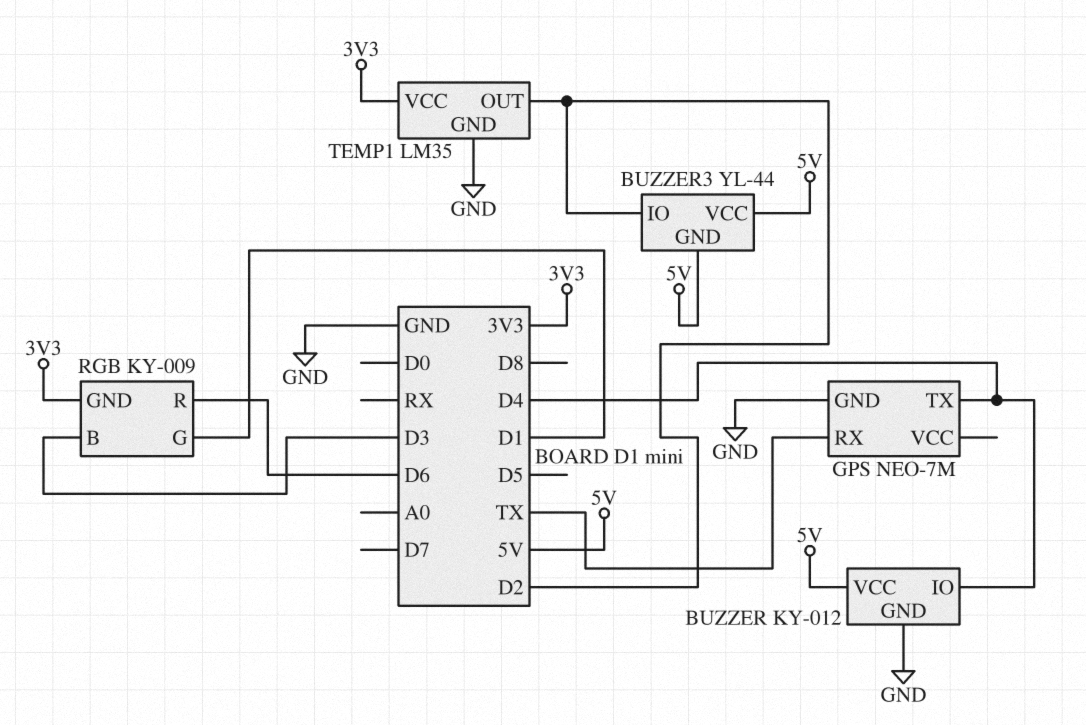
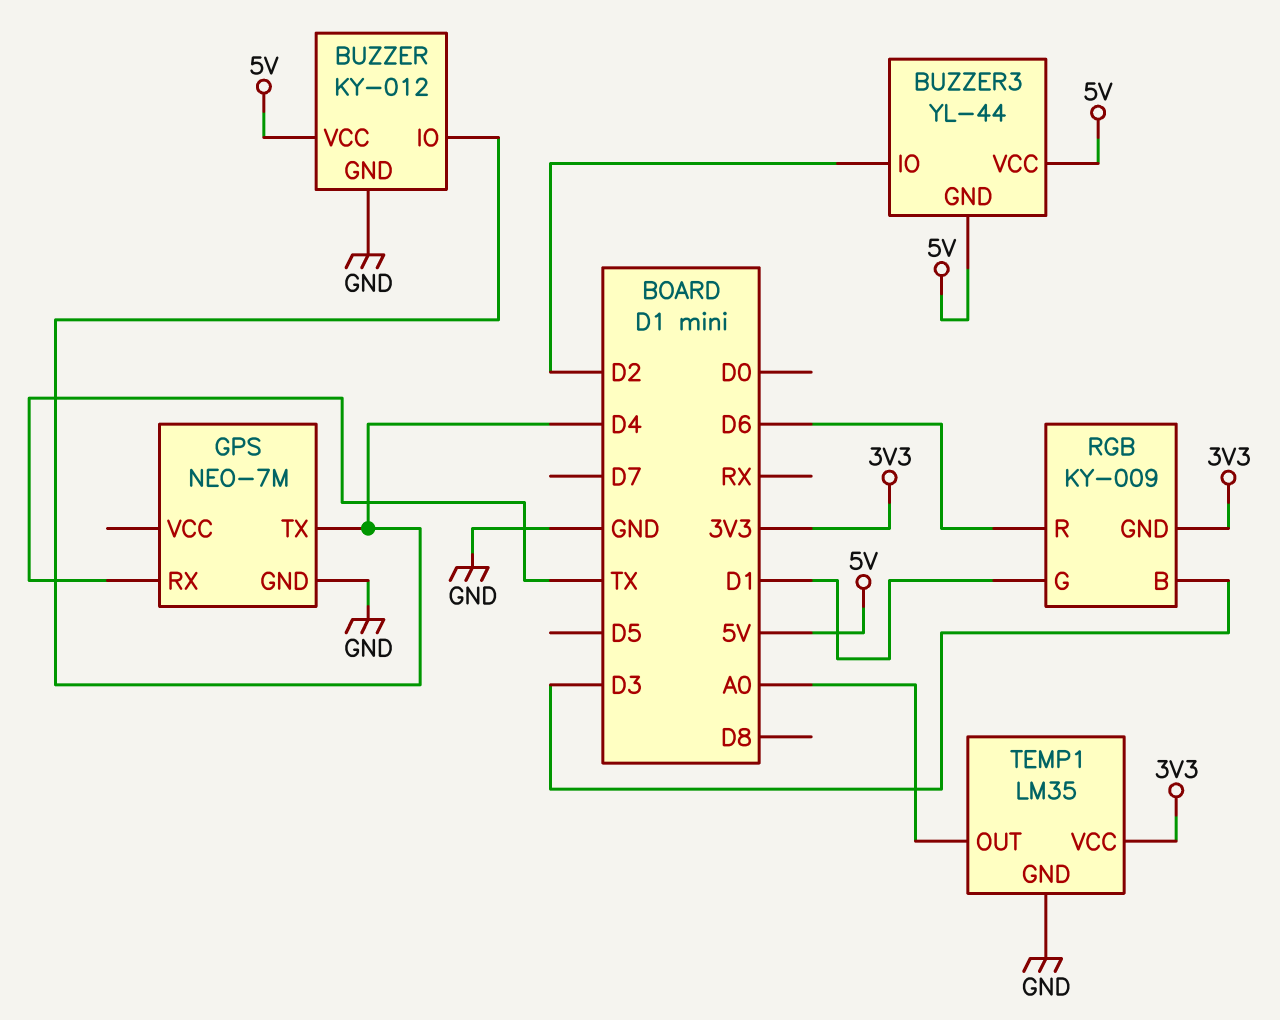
TEMP1 pin OUT: D2 -> A0

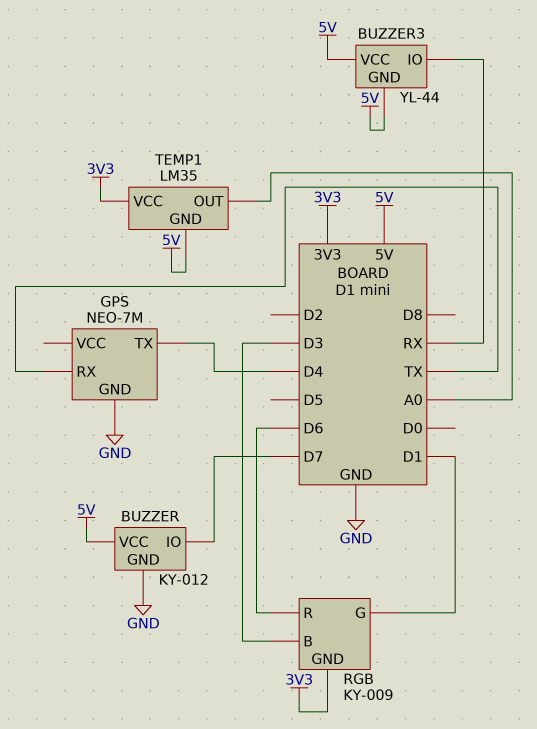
BUZZER pin IO: D4 -> D7
BUZZER3 pin IO: D2 -> RX
TEMP1 pin GND: GND -> 5V

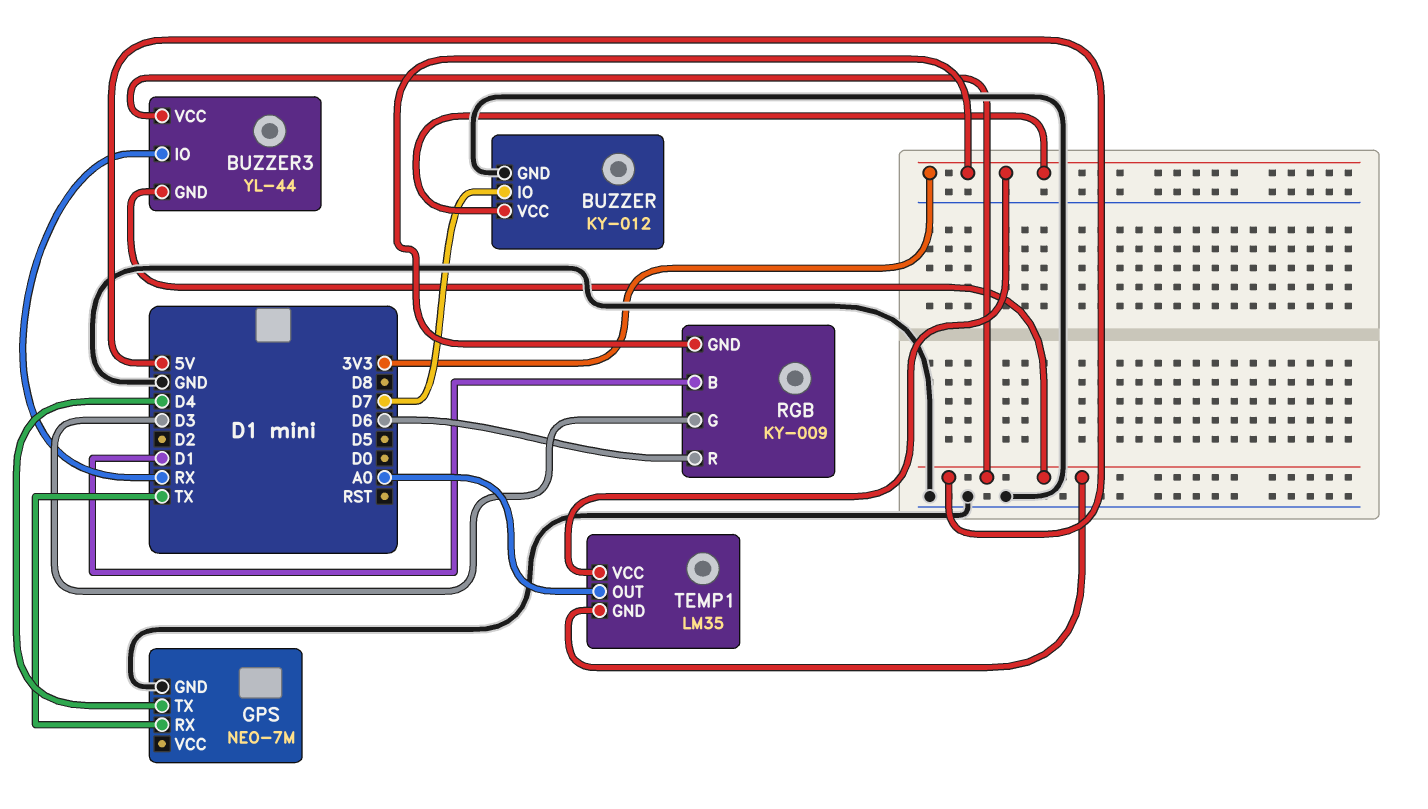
BUZZER pin VCC: 5V -> 3V3
RGB pin B: D3 -> D1
RGB pin G: D1 -> D3

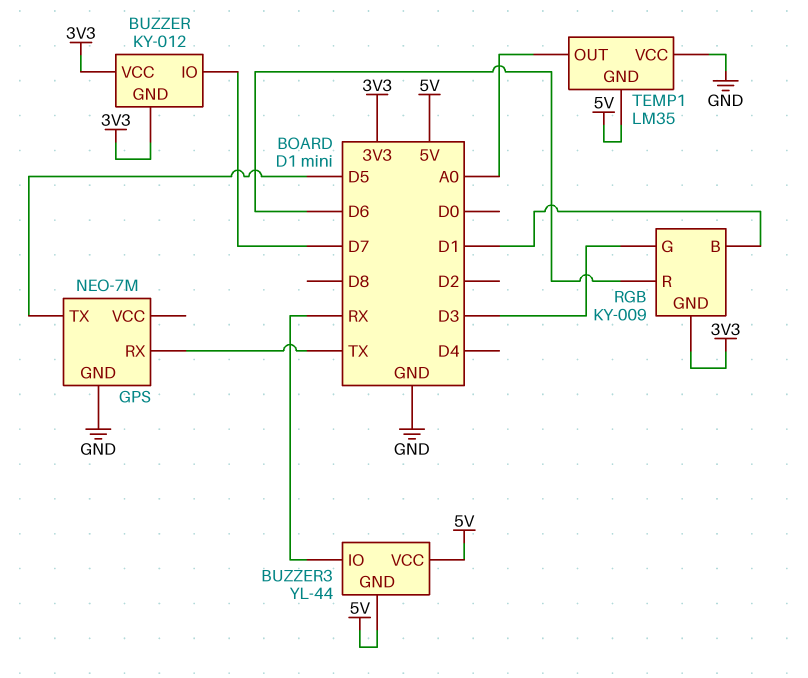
BUZZER pin GND: GND -> 3V3
GPS pin TX: D4 -> D5
TEMP1 pin VCC: 3V3 -> GND

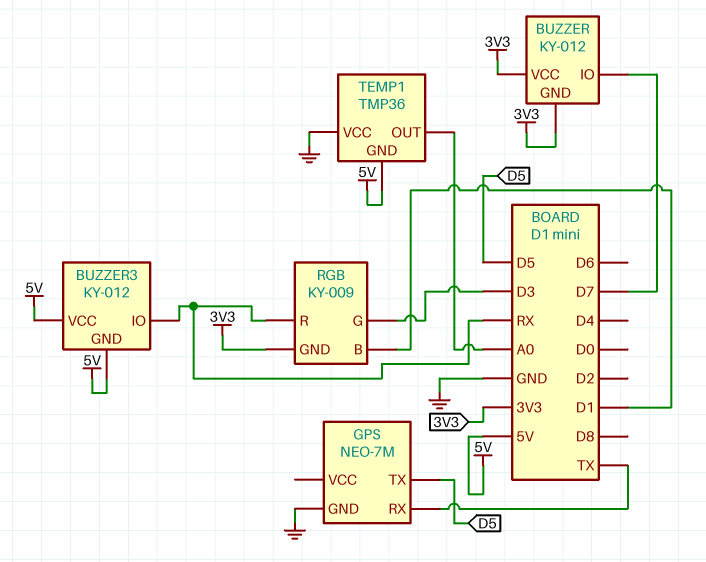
BUZZER3: YL-44 -> KY-012
RGB pin R: D6 -> RX
TEMP1: LM35 -> TMP36

